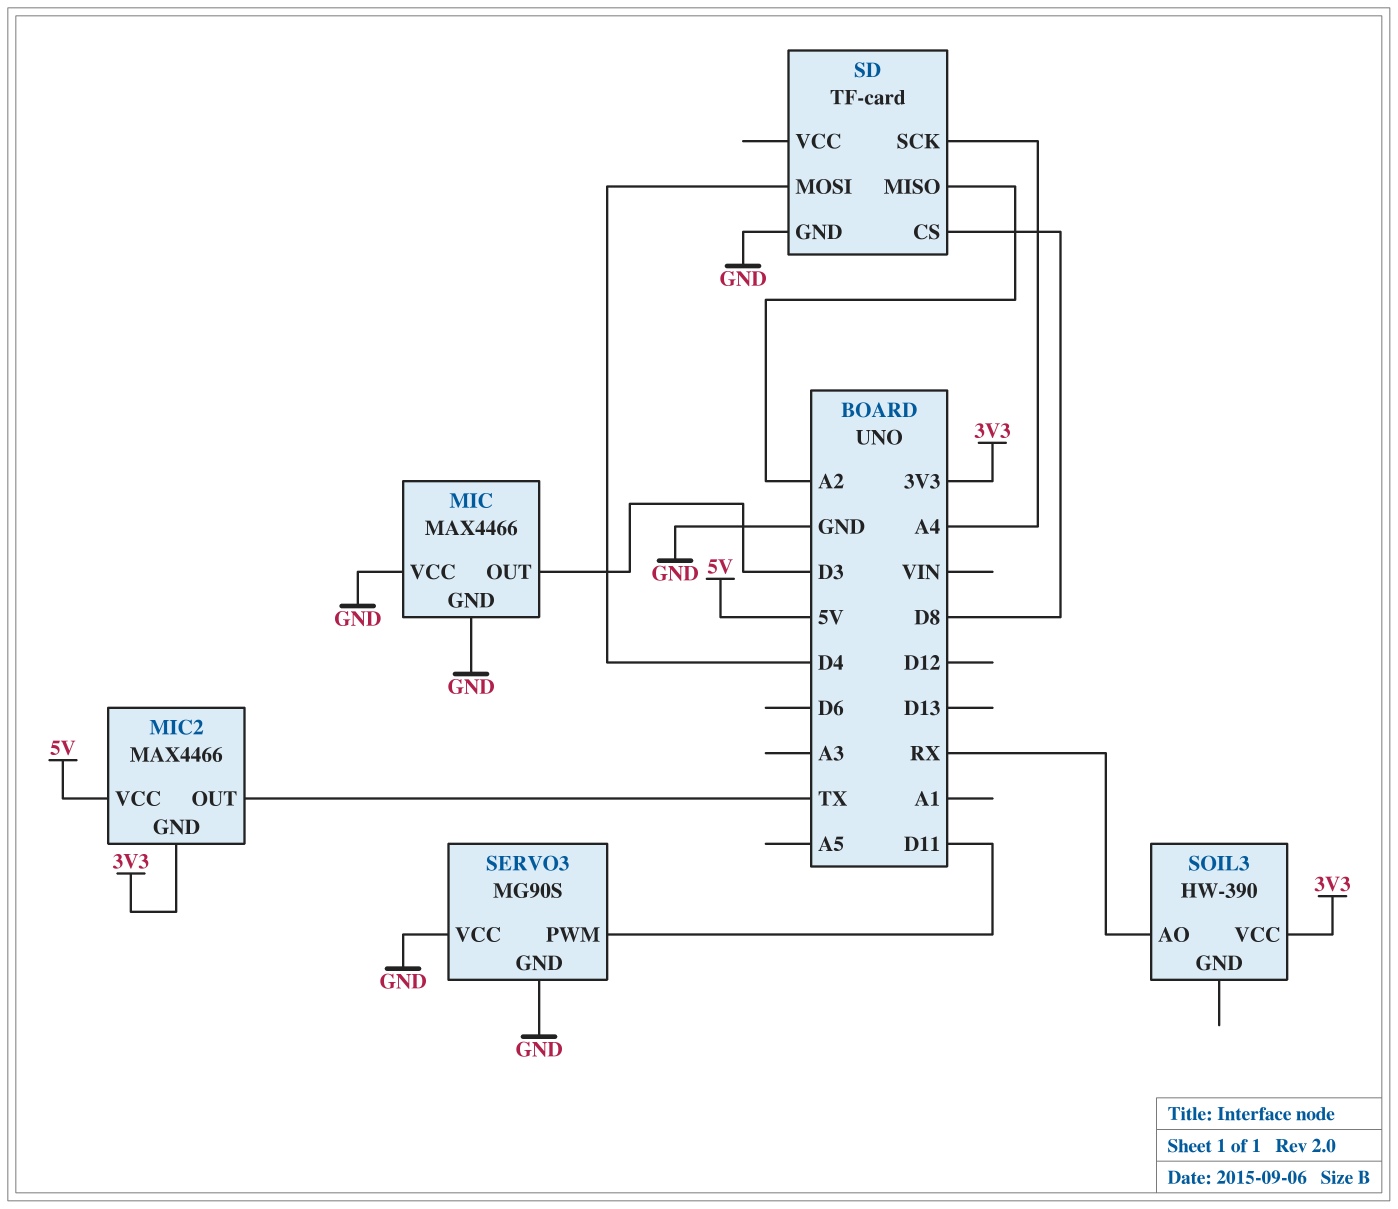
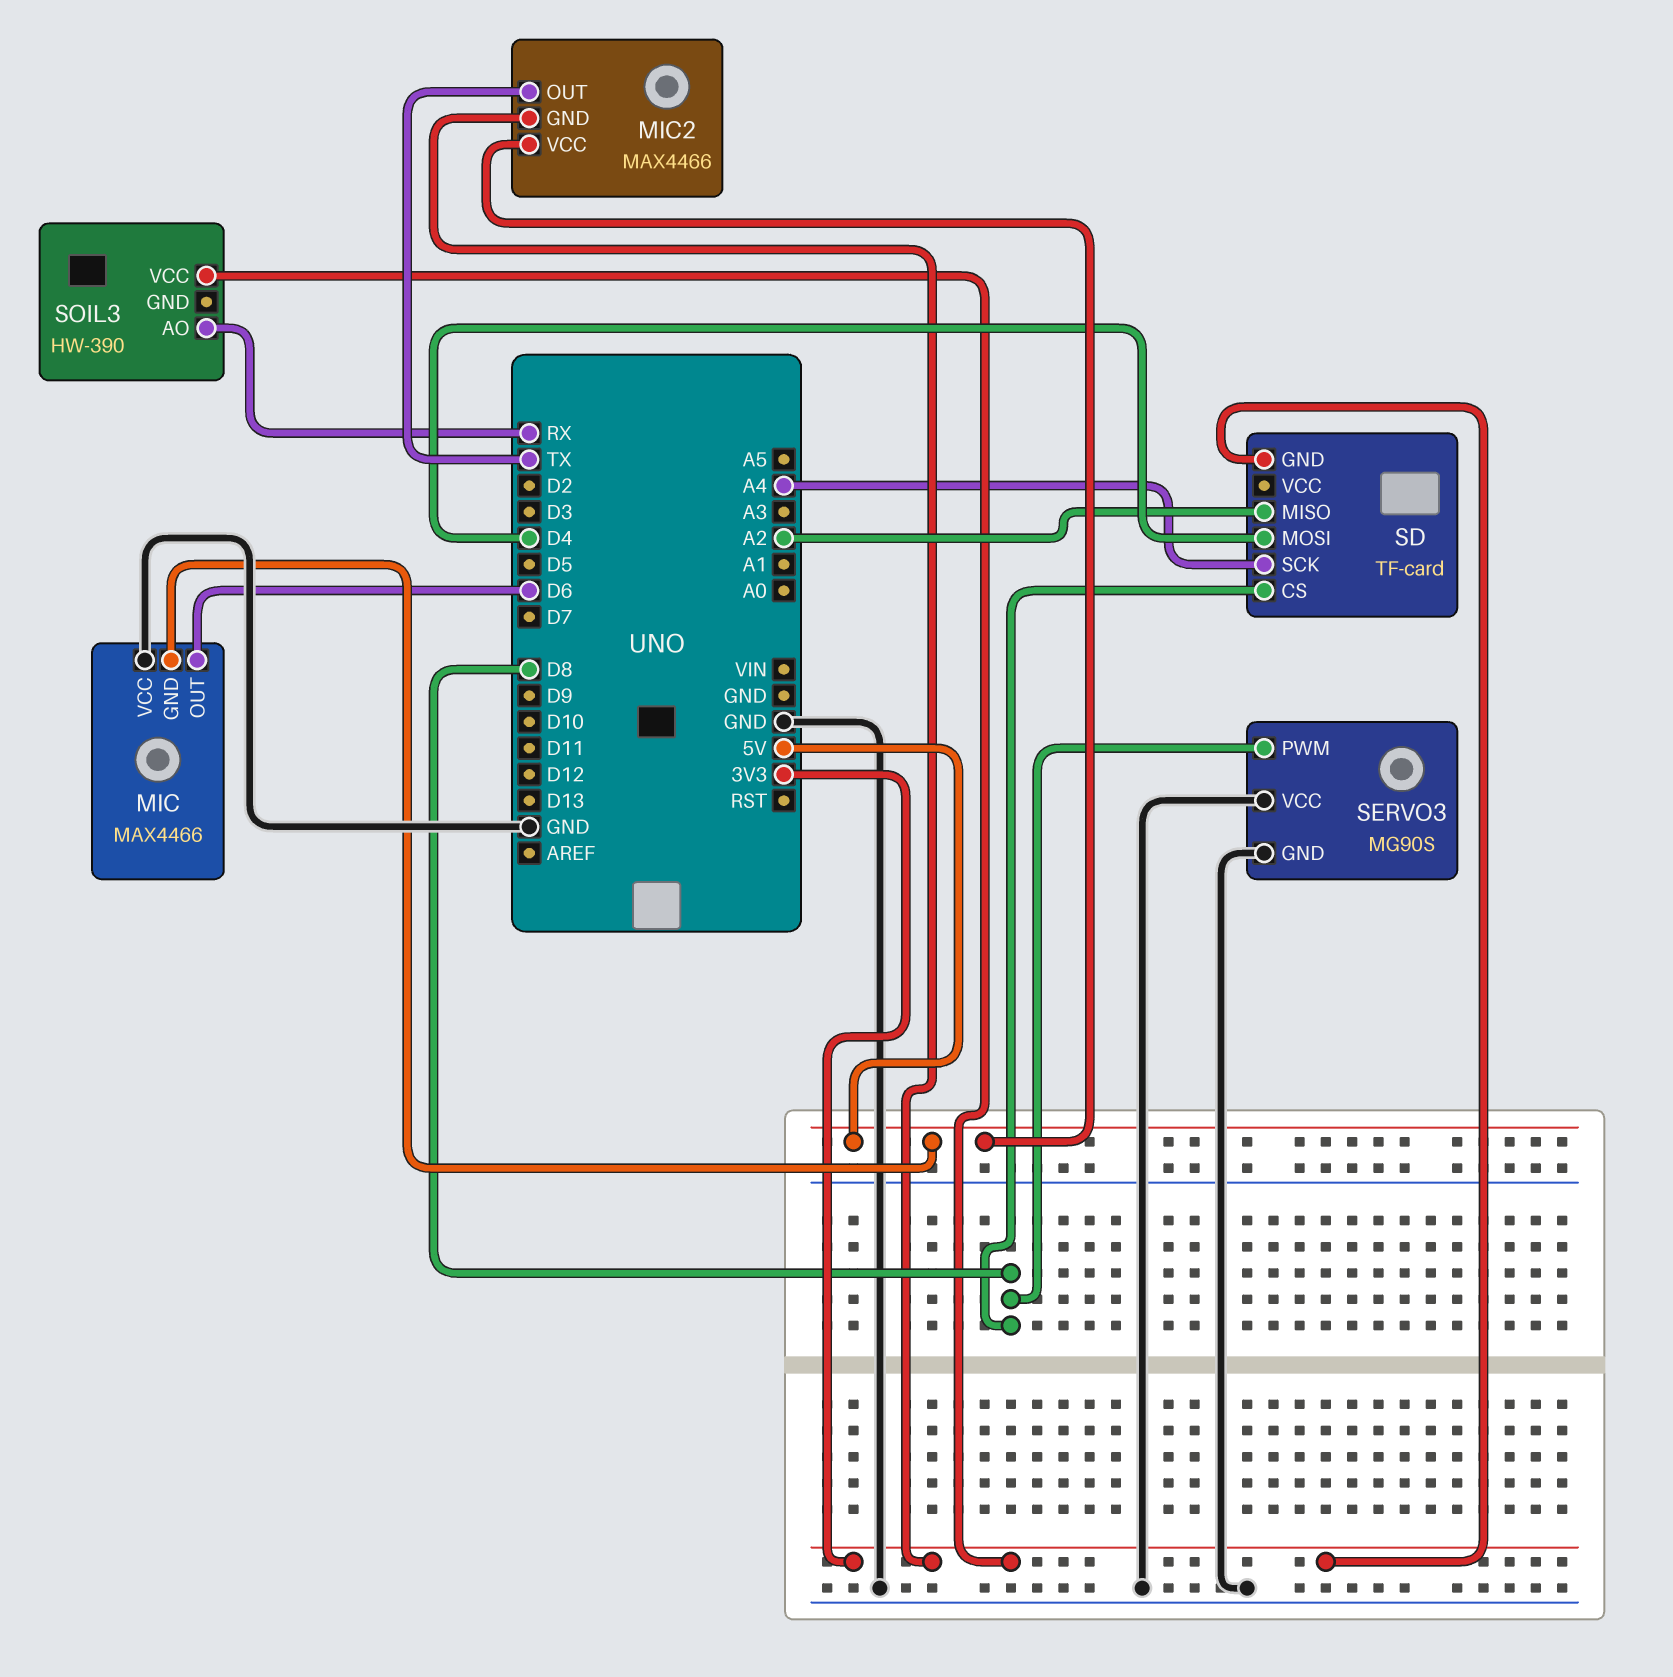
MIC pin GND: GND -> 5V
MIC pin OUT: D3 -> D6
SD pin GND: GND -> 3V3
SERVO3 pin PWM: D11 -> D8

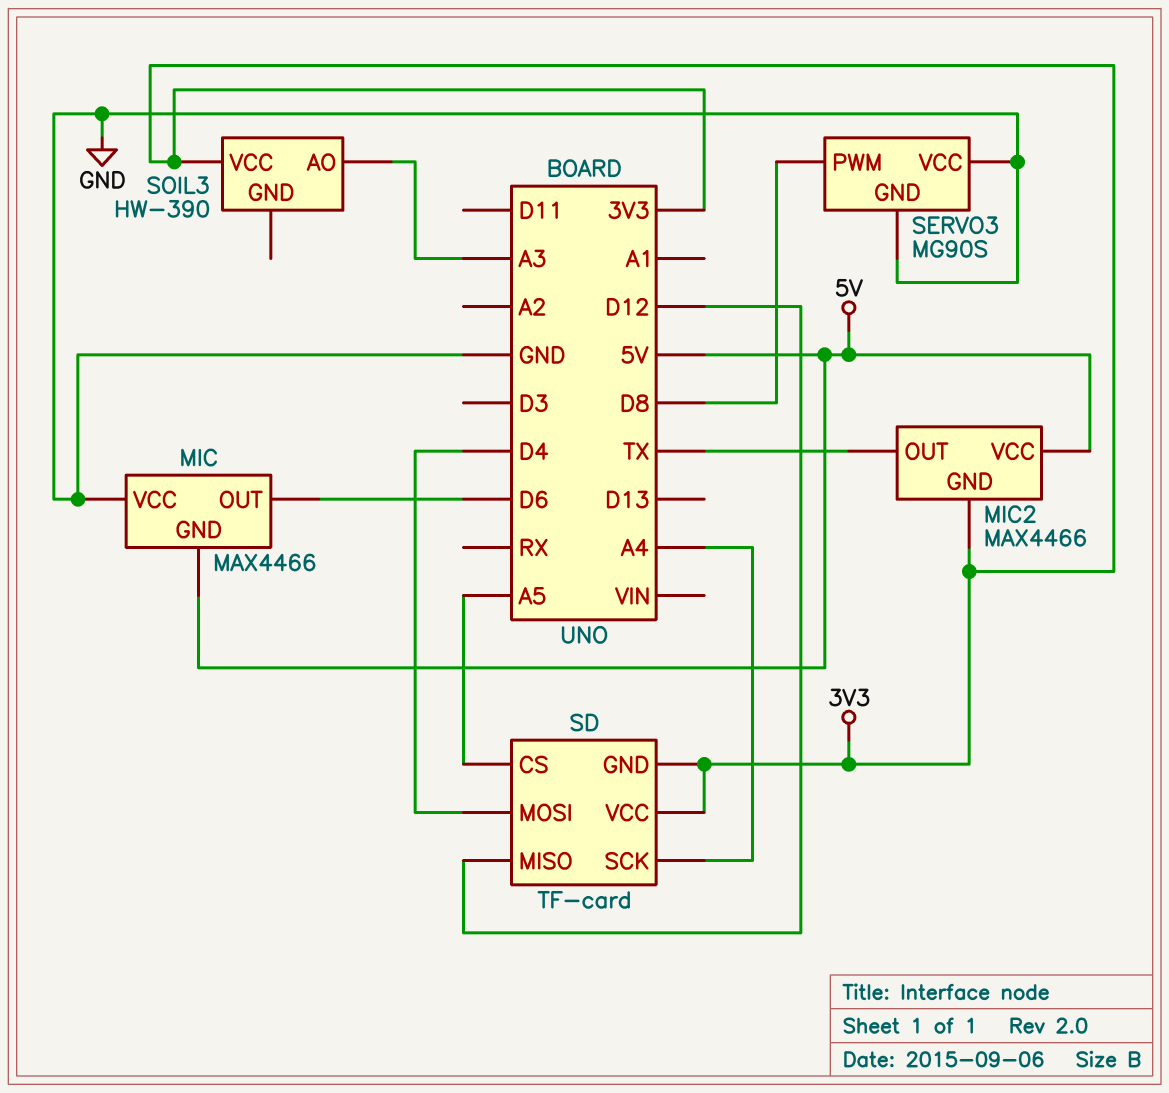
SD pin CS: D8 -> A5
SD pin MISO: A2 -> D12
SD pin VCC: none -> 3V3
SOIL3 pin AO: RX -> A3

